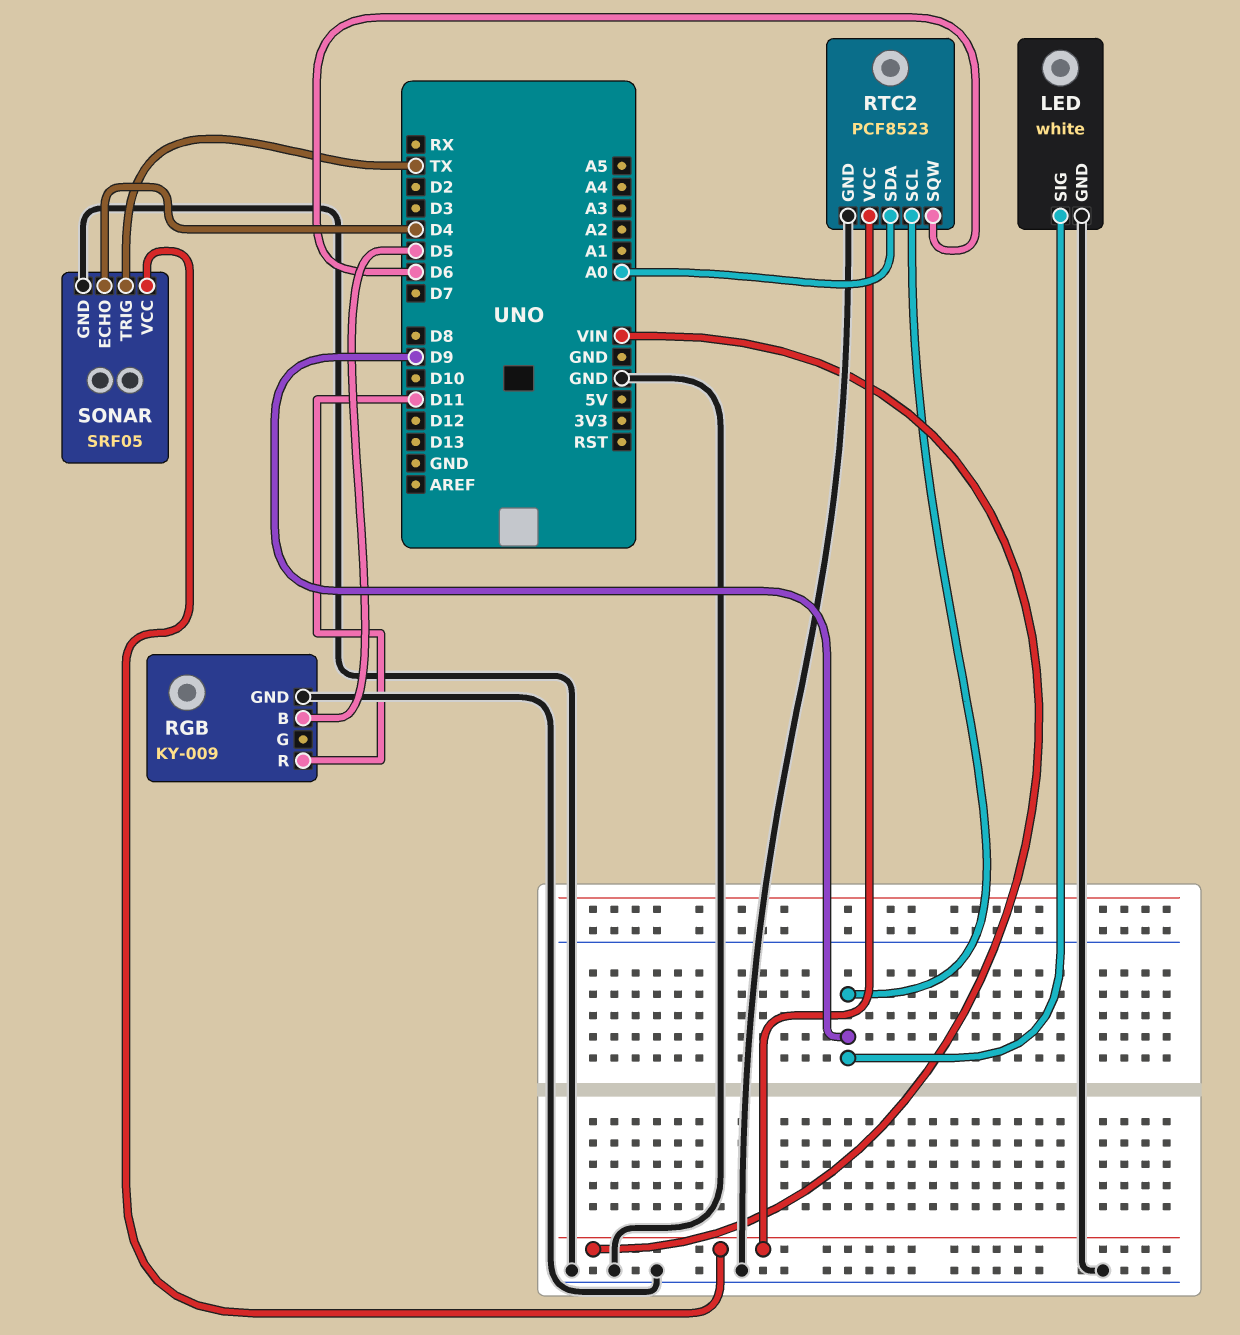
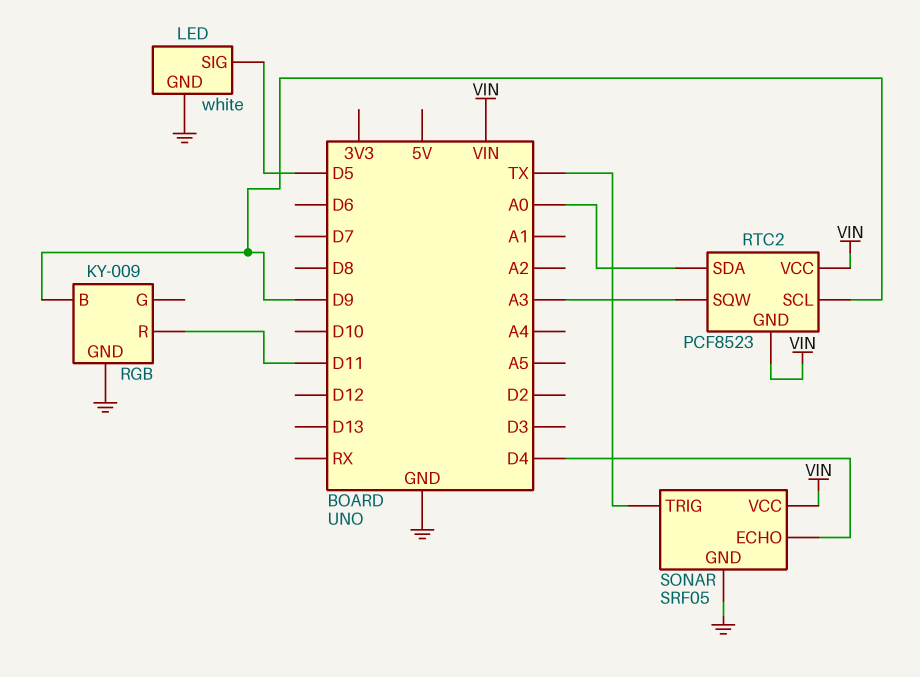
LED pin SIG: D9 -> D5
RGB pin B: D5 -> D9
RTC2 pin GND: GND -> VIN
RTC2 pin SQW: D6 -> A3

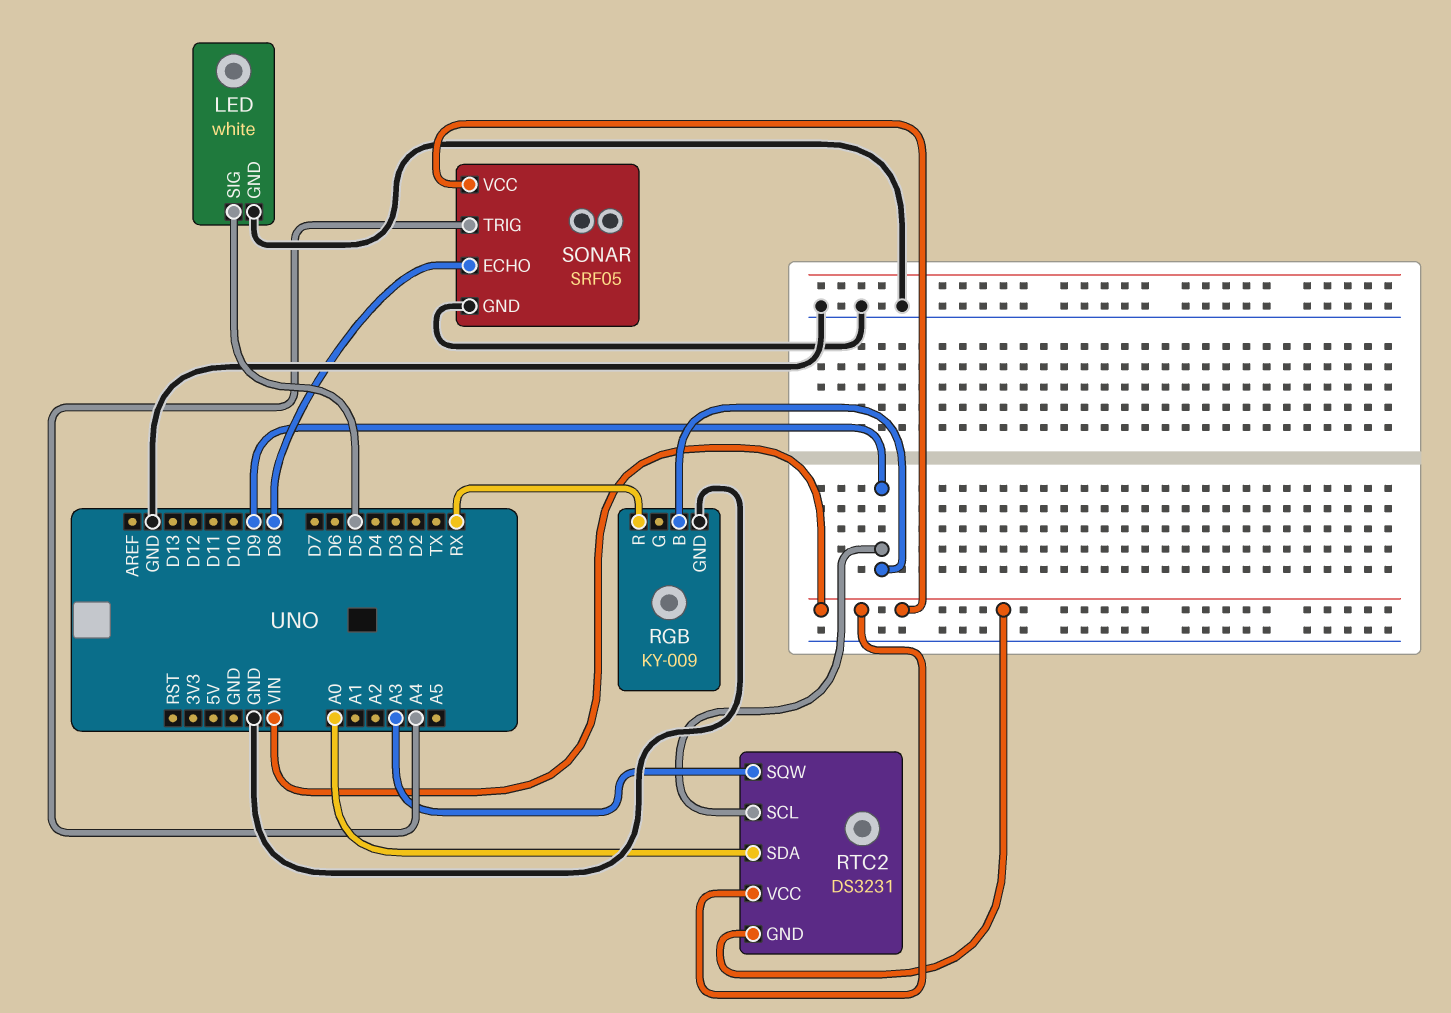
RGB pin R: D11 -> RX
RTC2: PCF8523 -> DS3231
SONAR pin ECHO: D4 -> D8
SONAR pin TRIG: TX -> A4

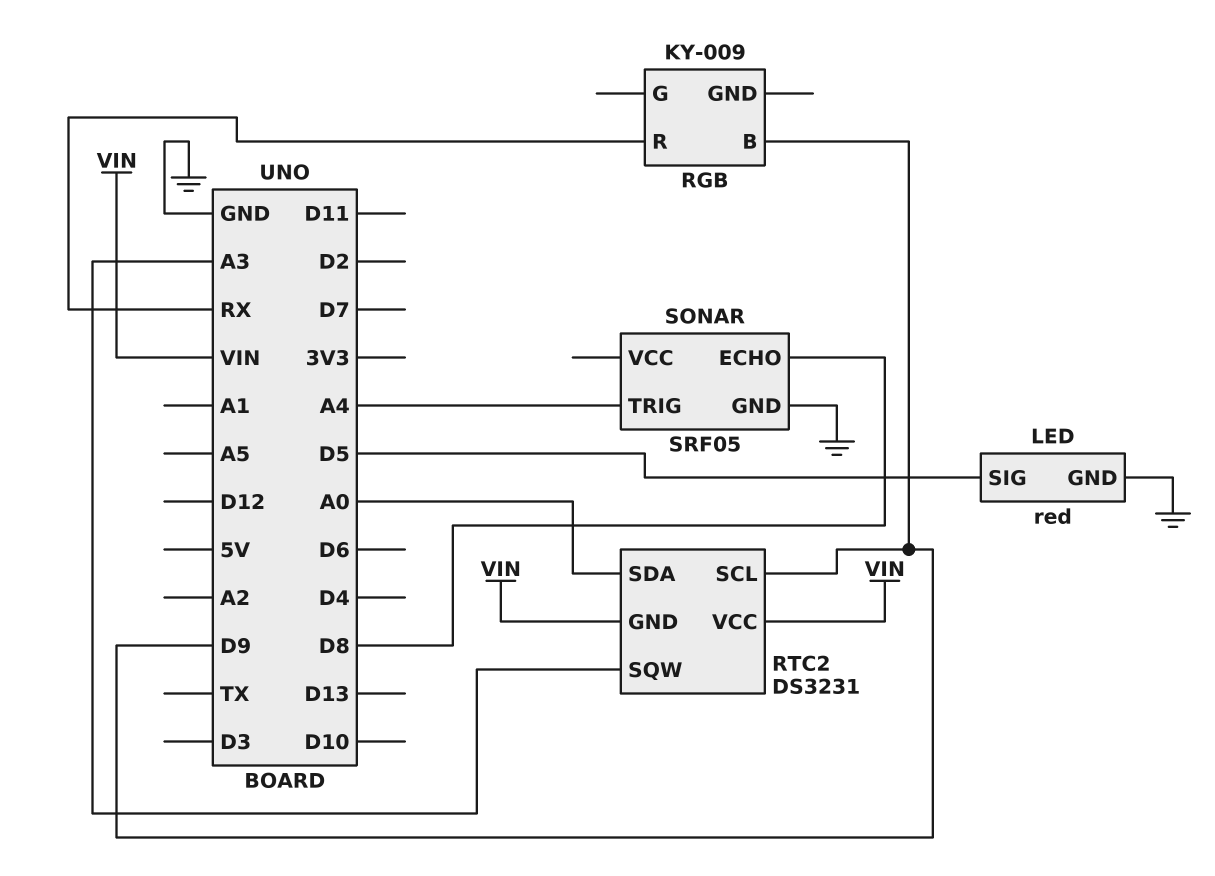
LED: white -> red
RGB pin GND: GND -> none
SONAR pin VCC: VIN -> none

